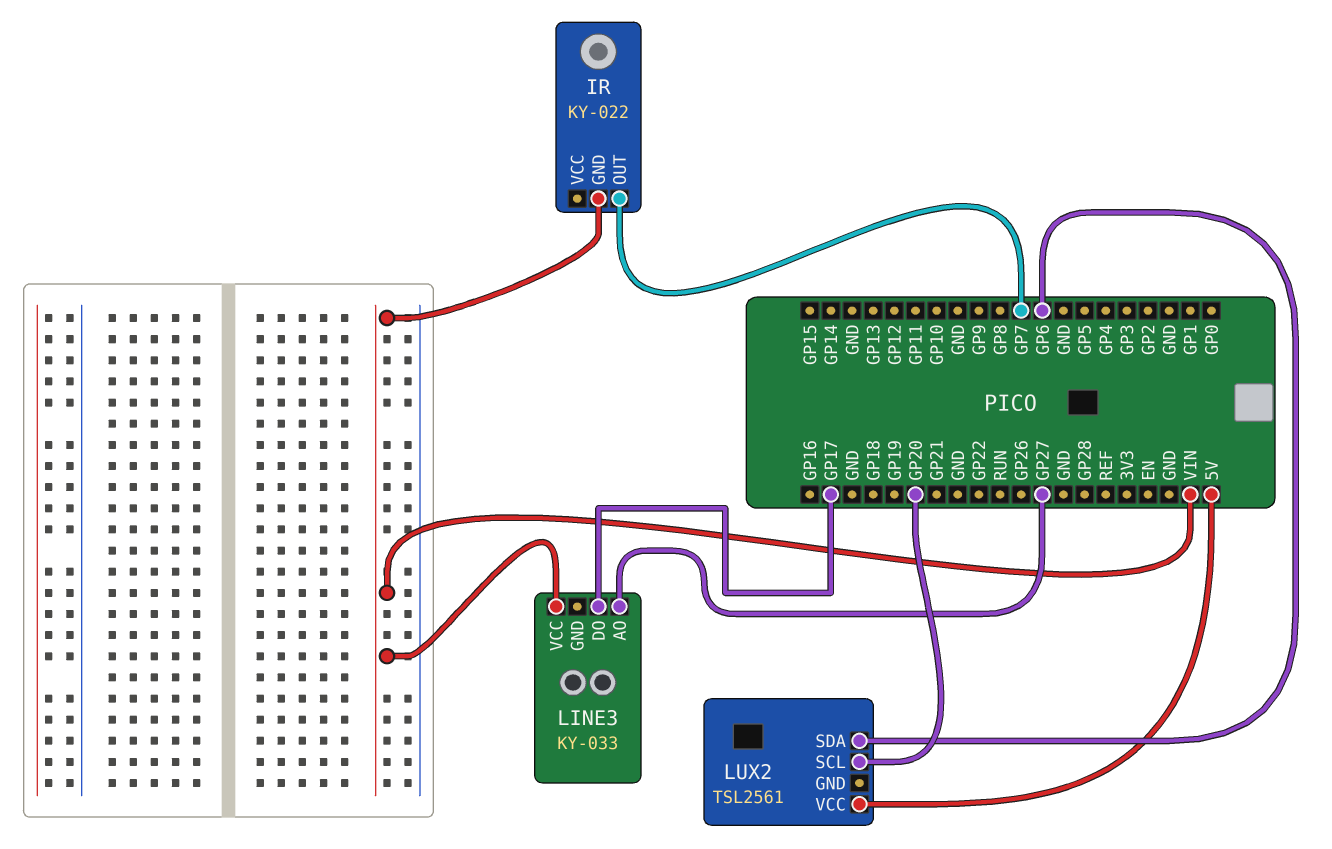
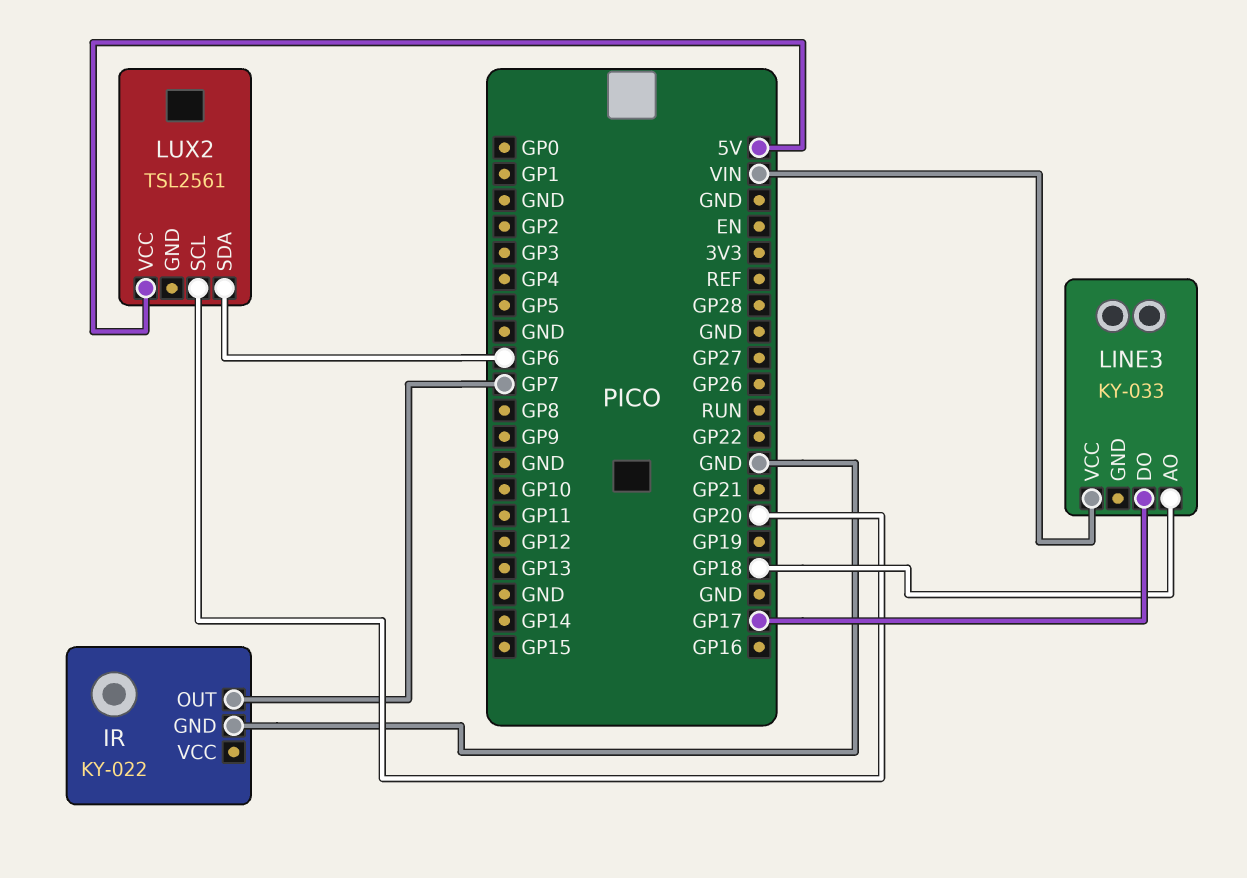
IR pin GND: VIN -> GND
LINE3 pin AO: GP27 -> GP18

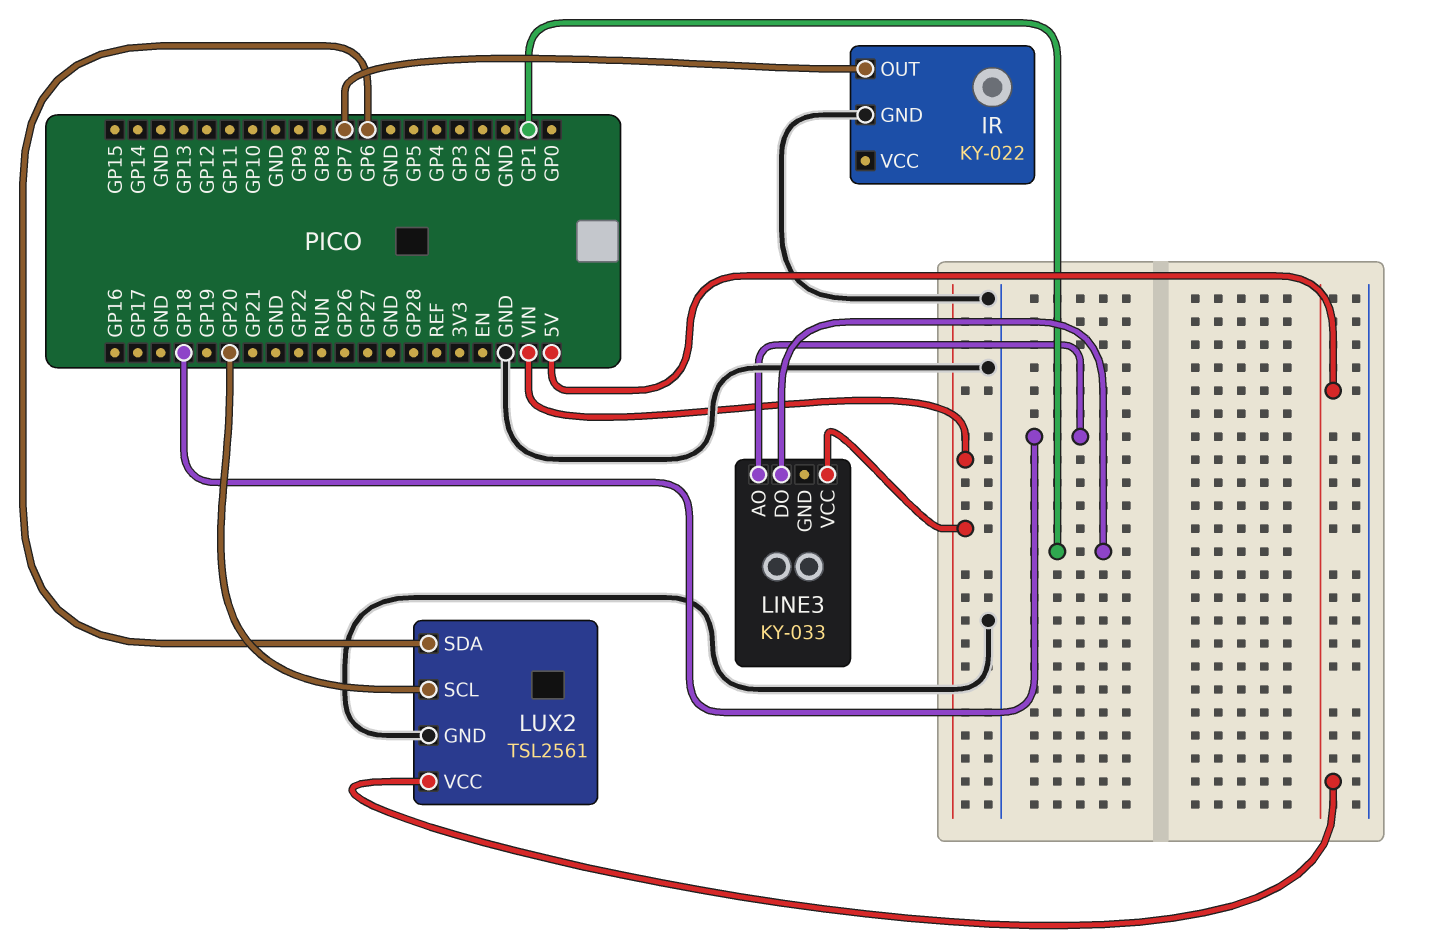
LINE3 pin DO: GP17 -> GP1
LUX2 pin GND: none -> GND

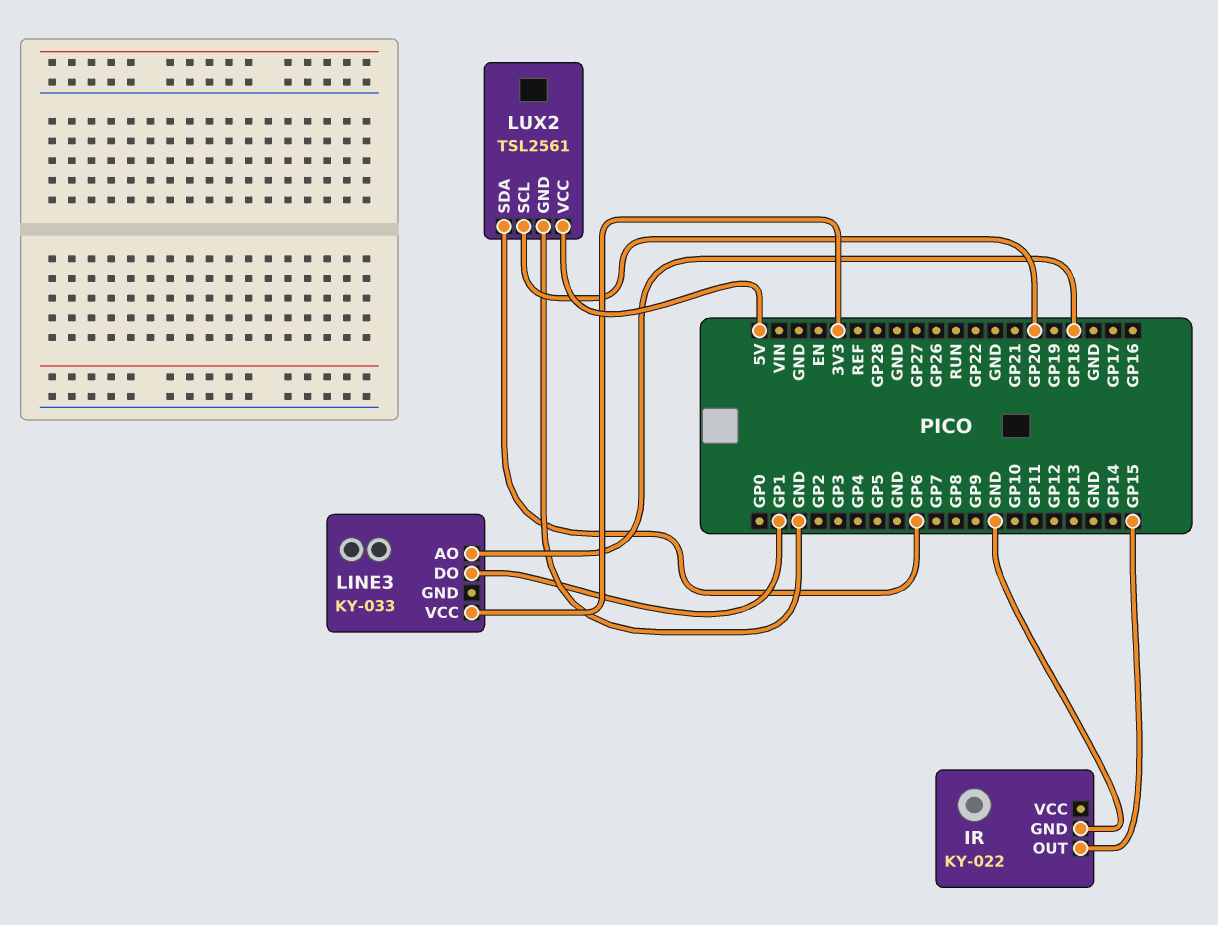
IR pin OUT: GP7 -> GP15
LINE3 pin VCC: VIN -> 3V3

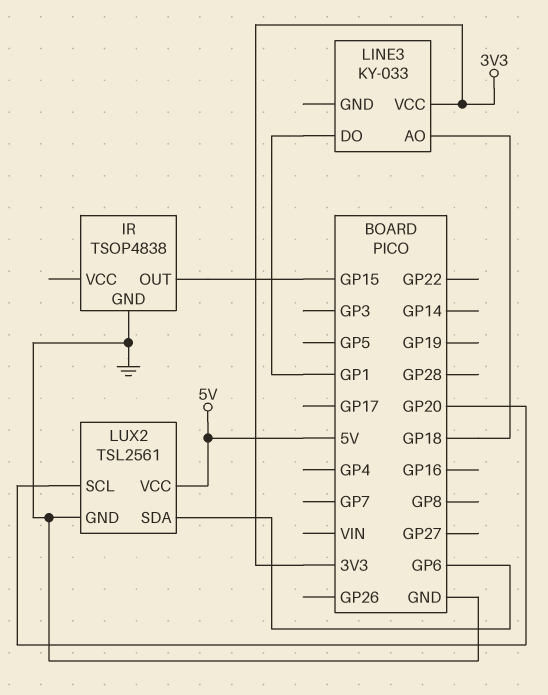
IR: KY-022 -> TSOP4838

